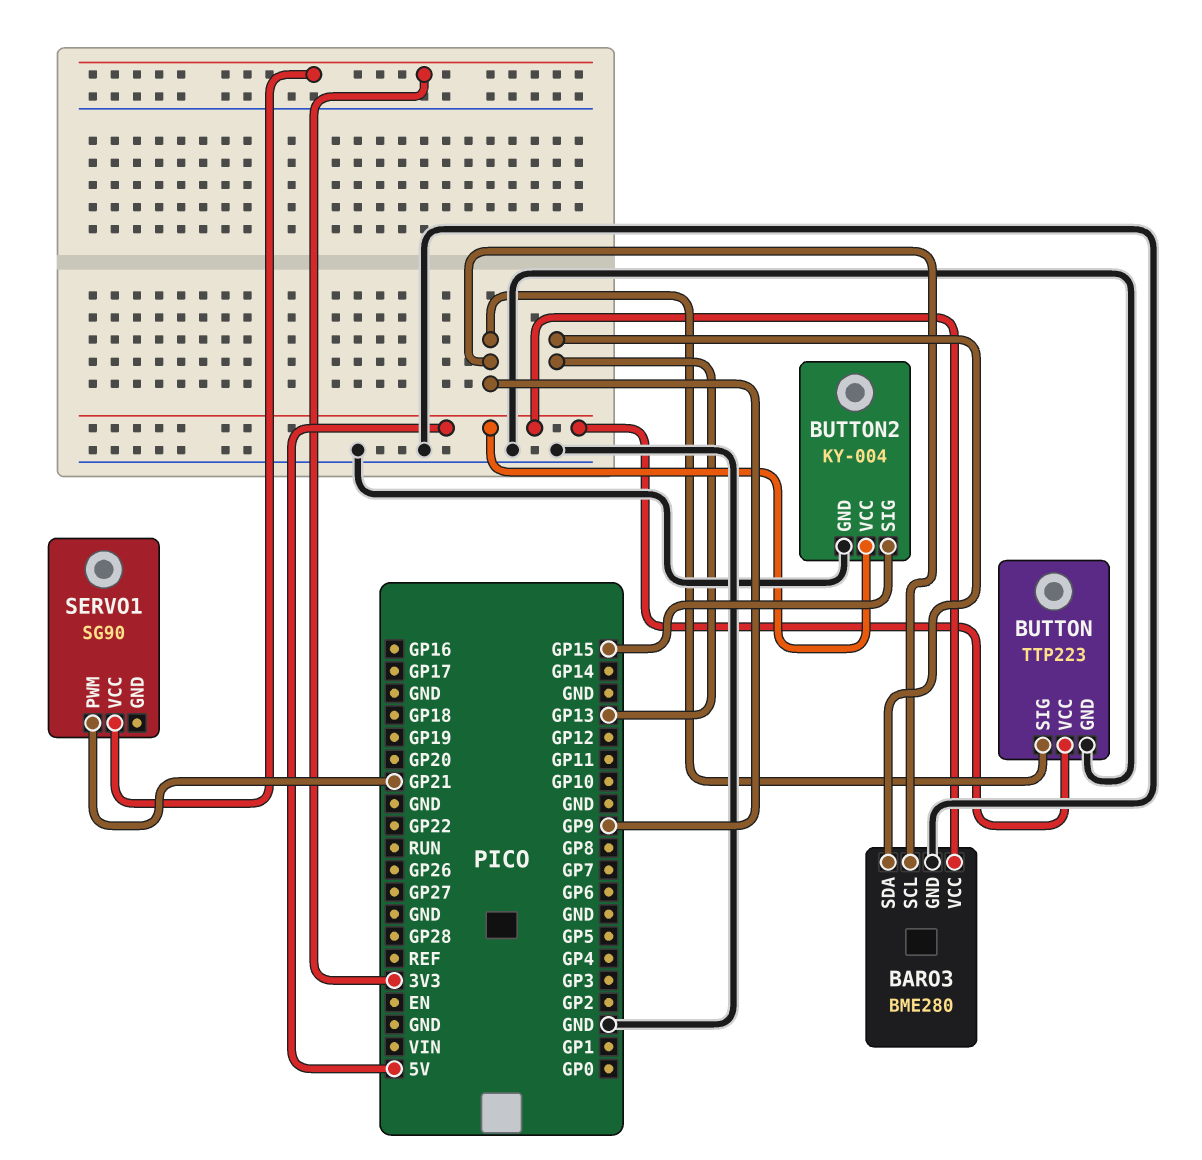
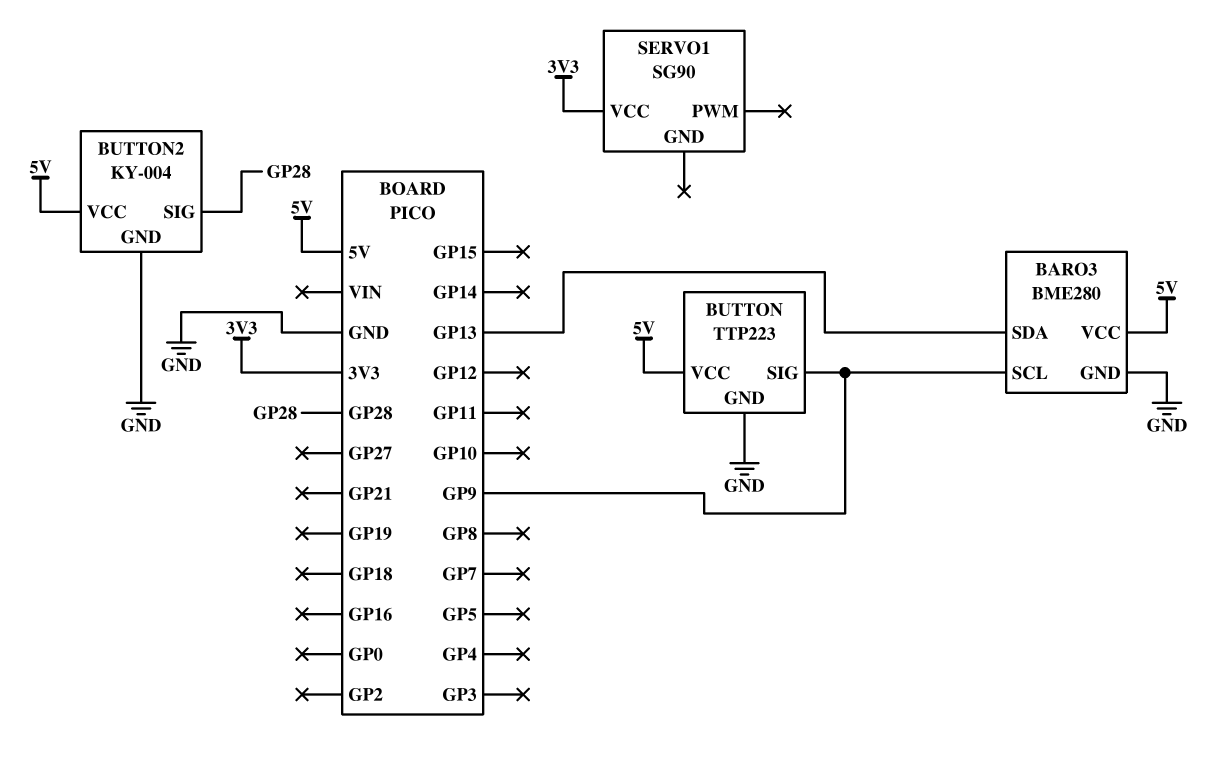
BUTTON2 pin SIG: GP15 -> GP28
SERVO1 pin PWM: GP21 -> none

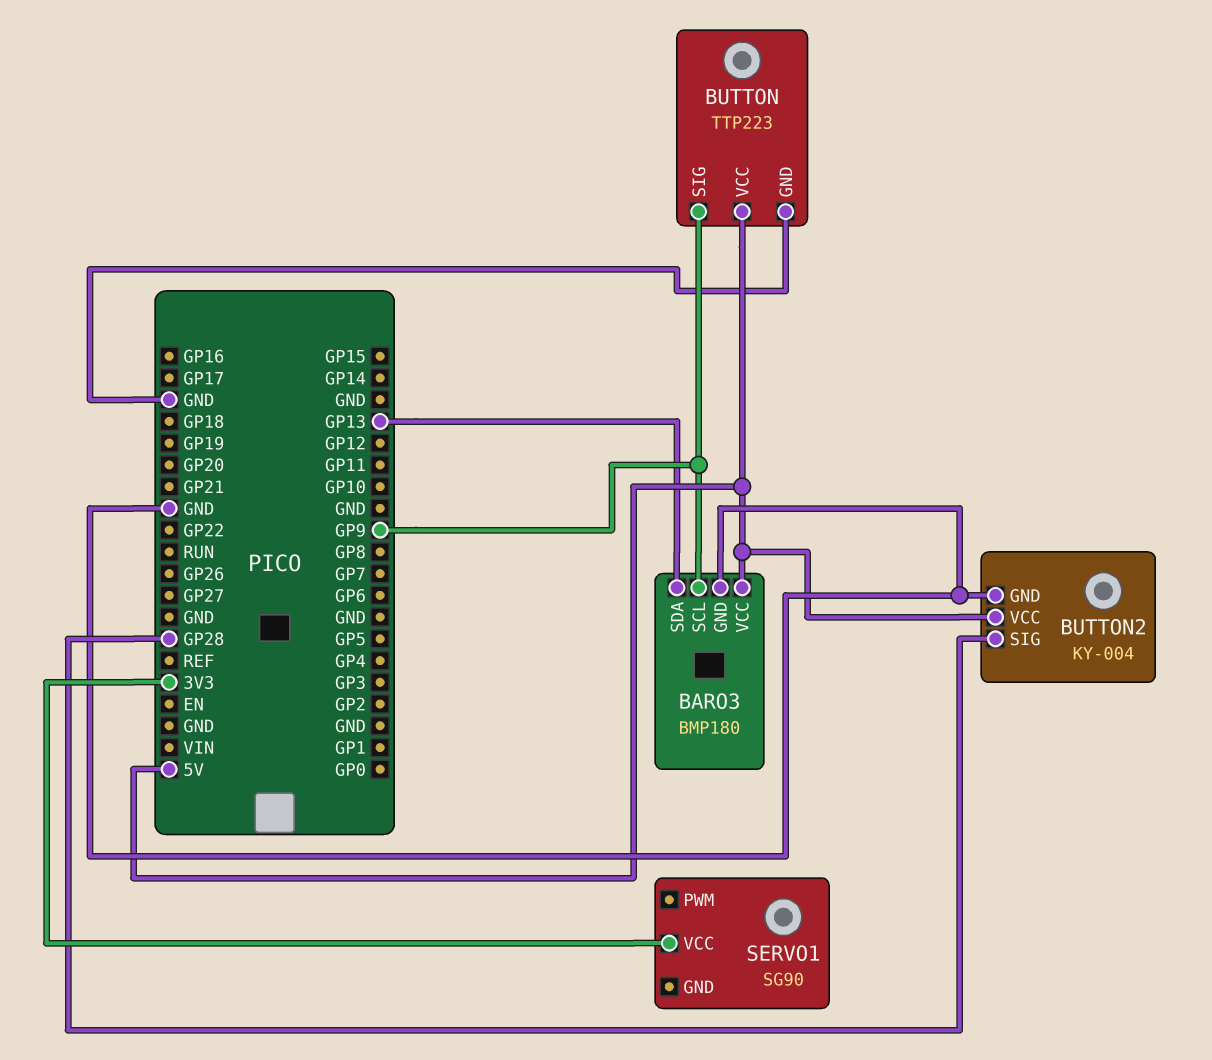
BARO3: BME280 -> BMP180

